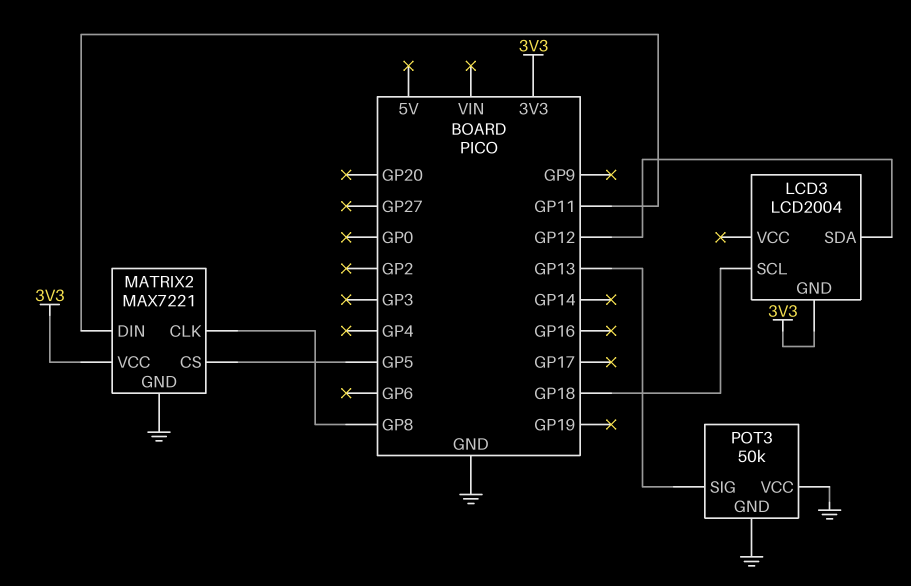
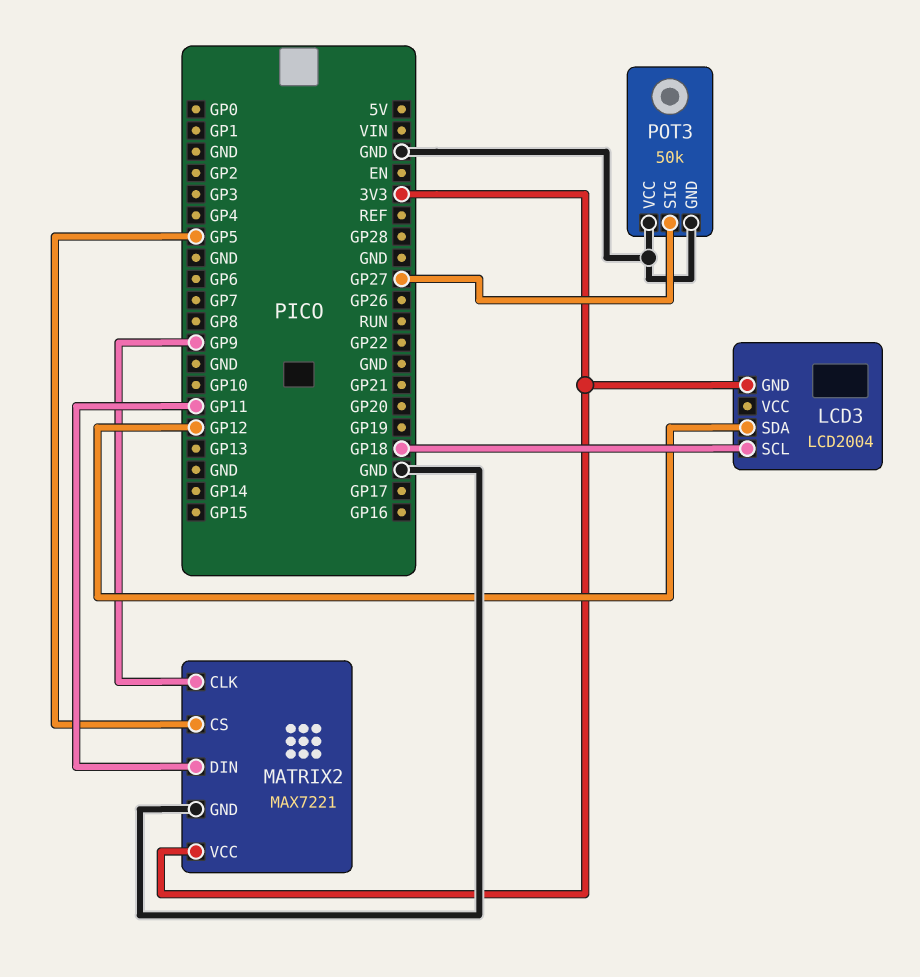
MATRIX2 pin CLK: GP8 -> GP9
POT3 pin SIG: GP13 -> GP27

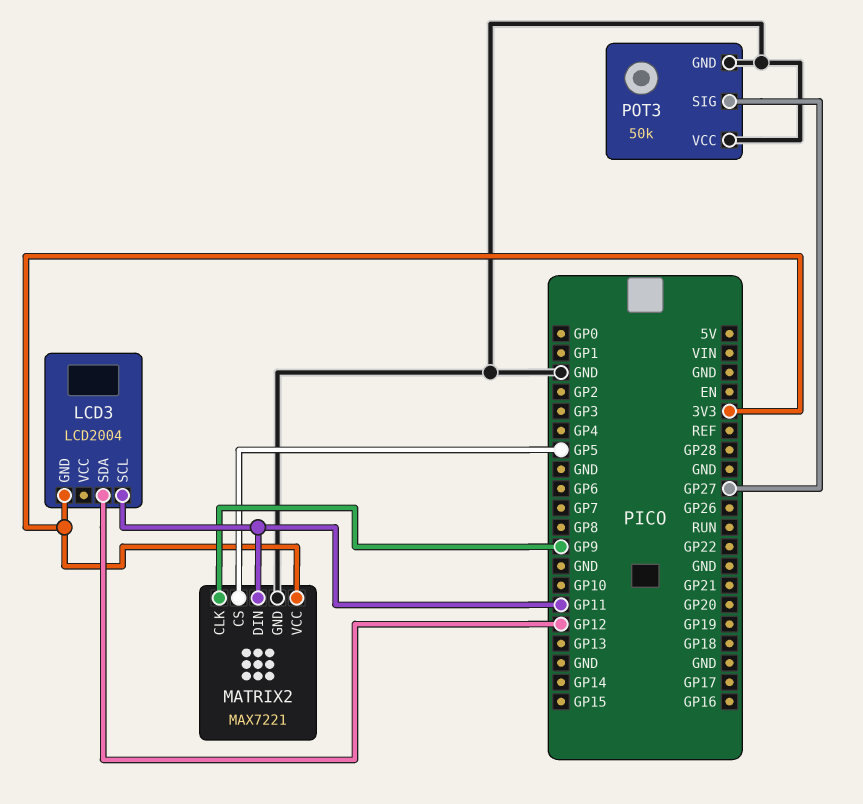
LCD3 pin SCL: GP18 -> GP11

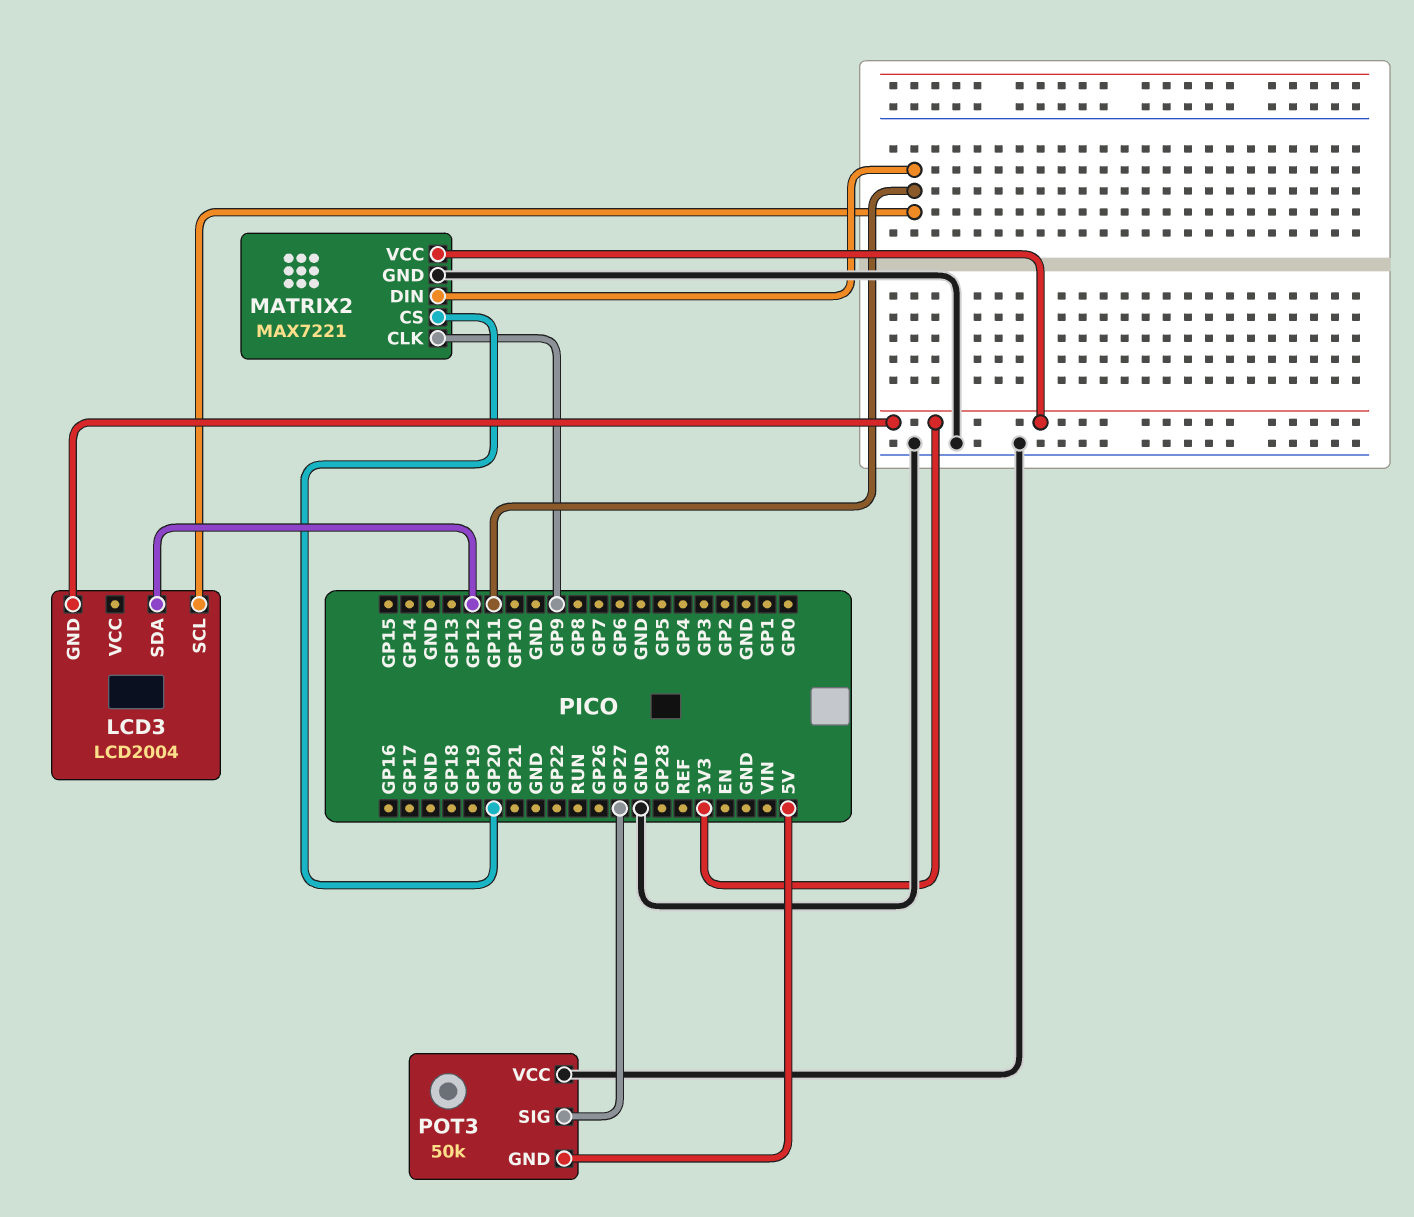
MATRIX2 pin CS: GP5 -> GP20
POT3 pin GND: GND -> 5V

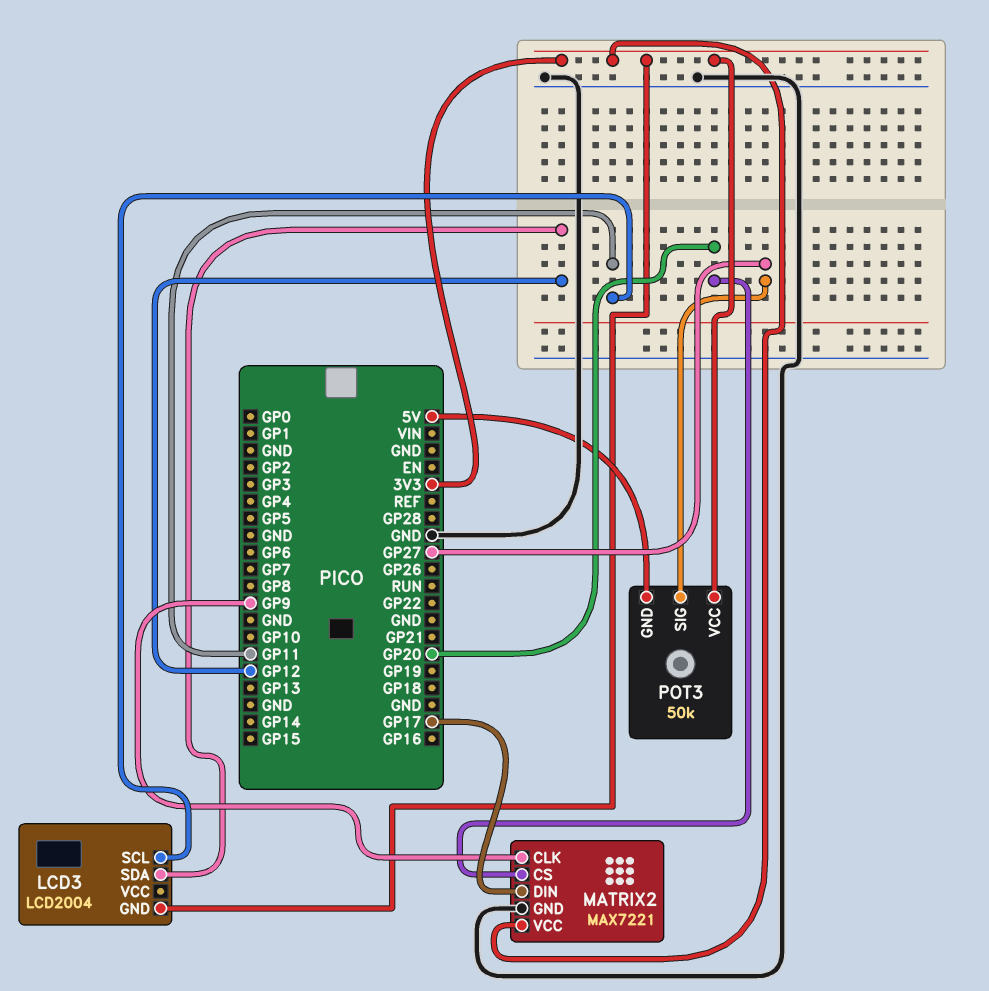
MATRIX2 pin DIN: GP11 -> GP17
POT3 pin VCC: GND -> 3V3

